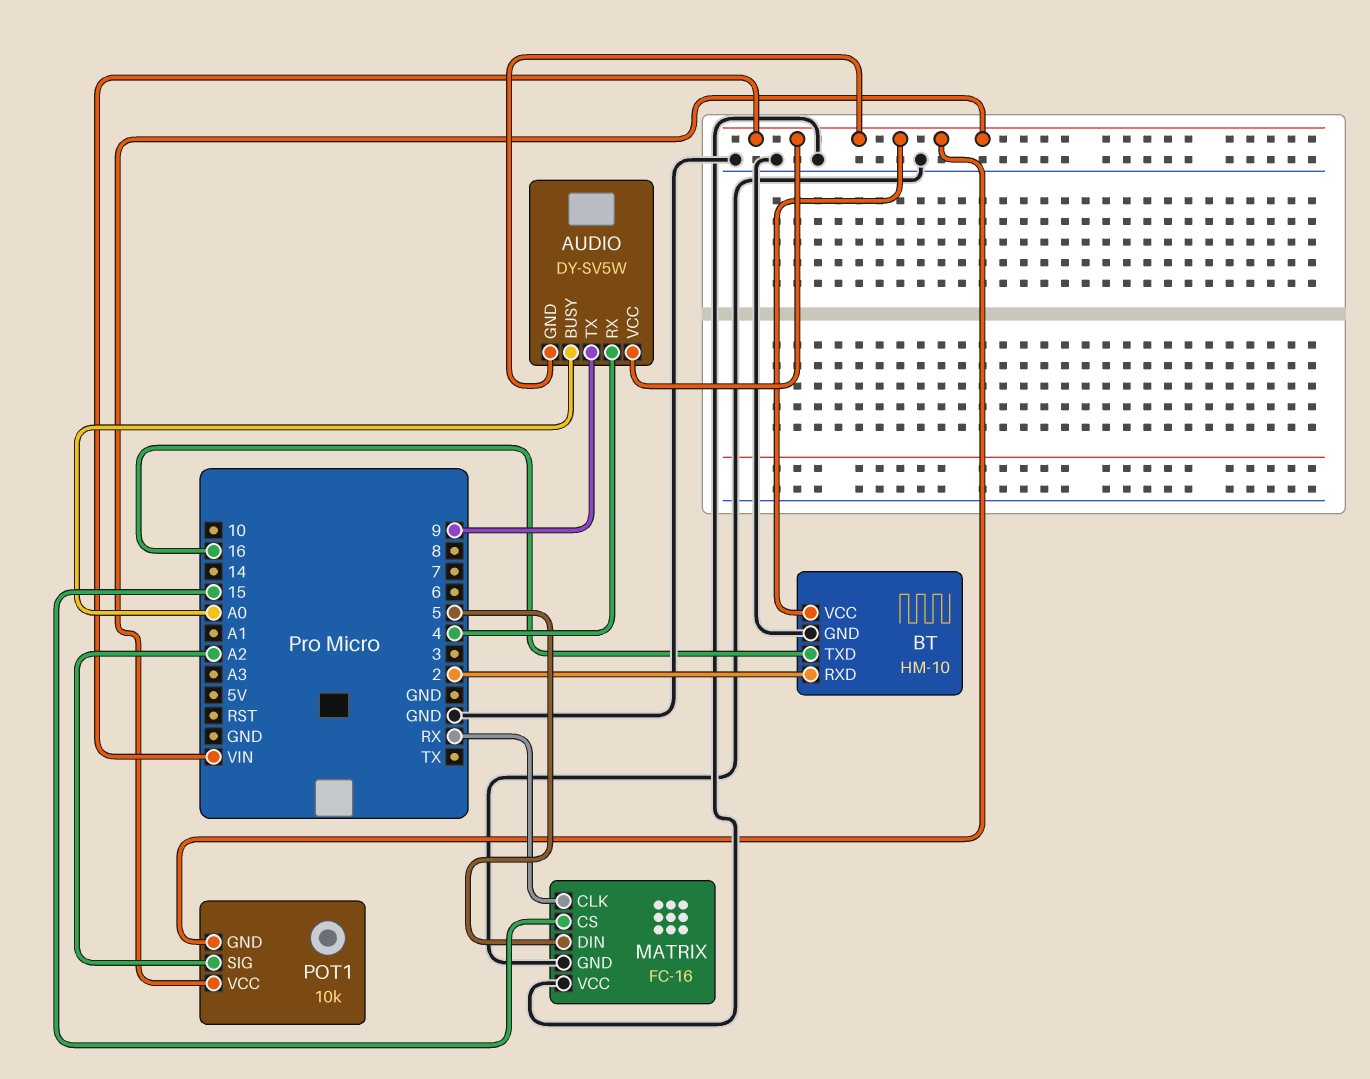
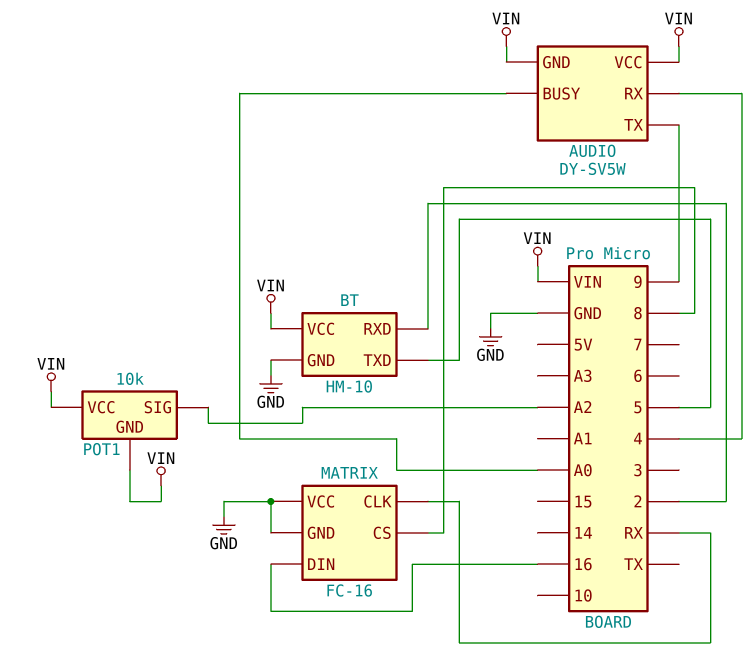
BT pin TXD: 16 -> 5
MATRIX pin CS: 15 -> 8
MATRIX pin DIN: 5 -> 16

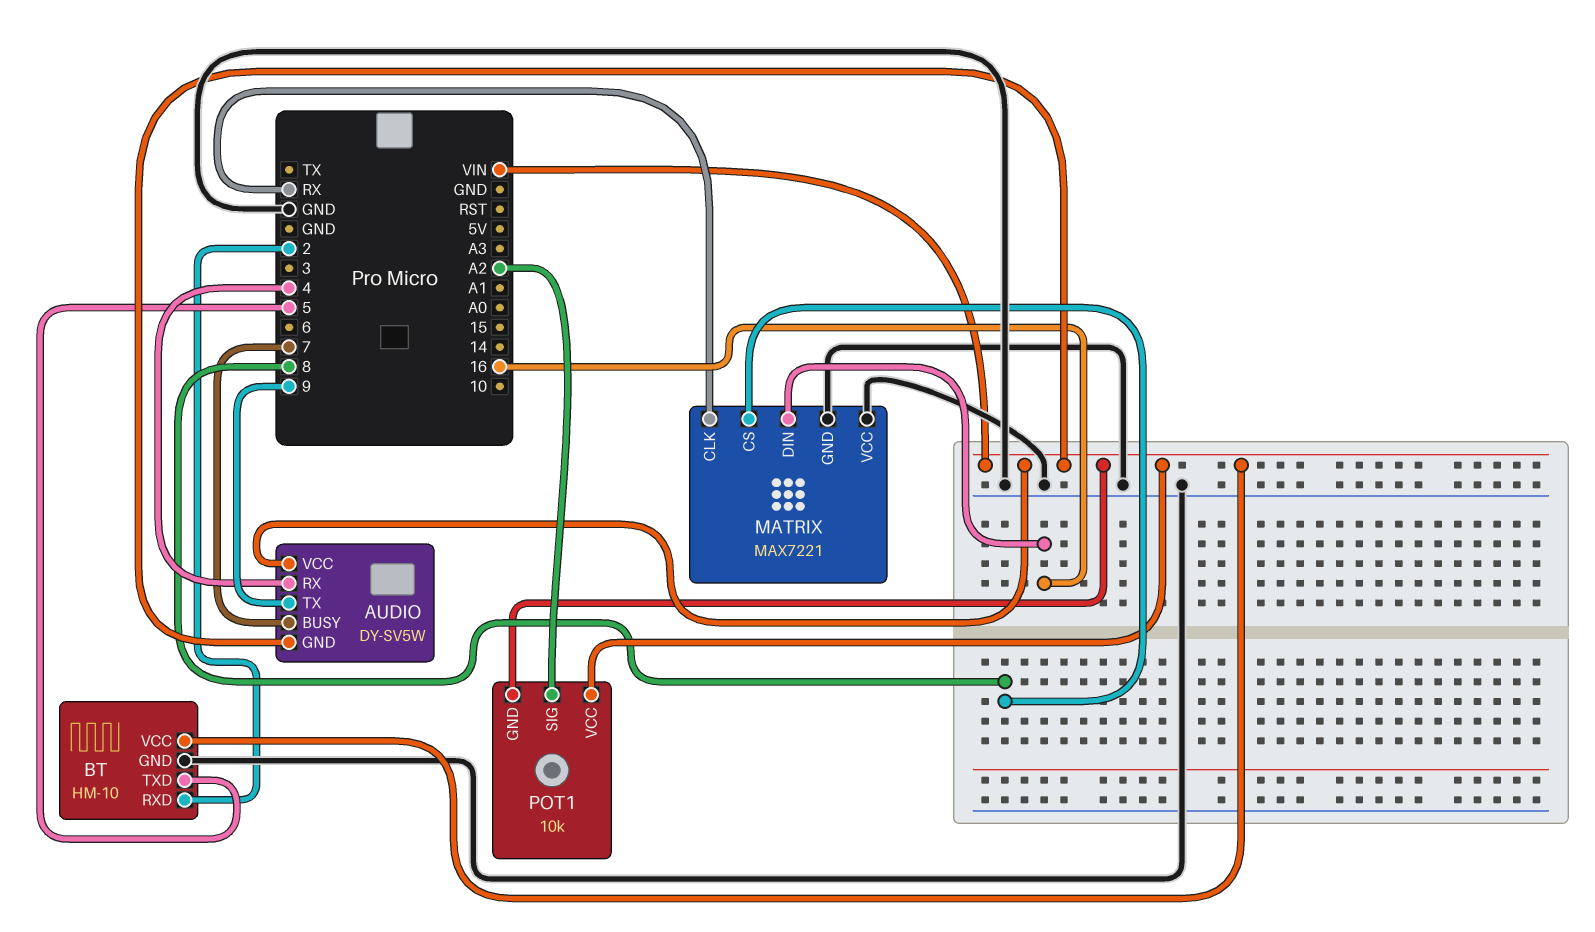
AUDIO pin BUSY: A0 -> 7
MATRIX: FC-16 -> MAX7221

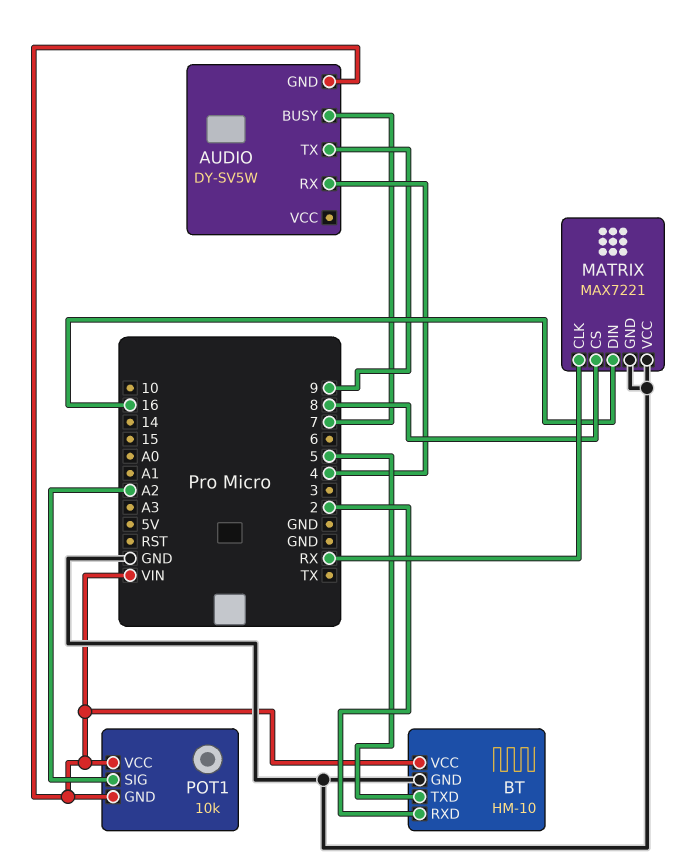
AUDIO pin VCC: VIN -> none

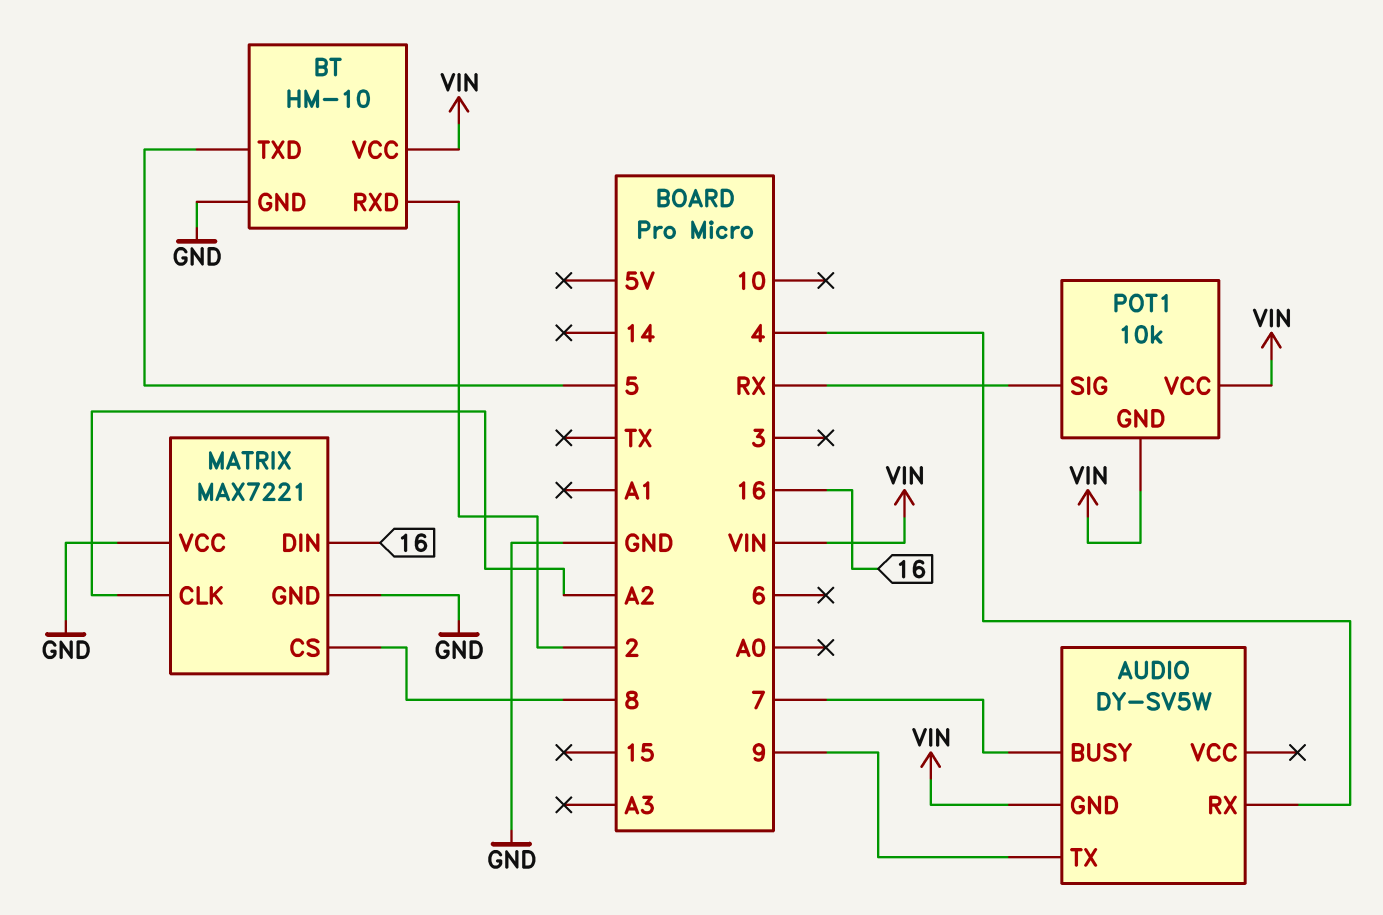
MATRIX pin CLK: RX -> A2
POT1 pin SIG: A2 -> RX

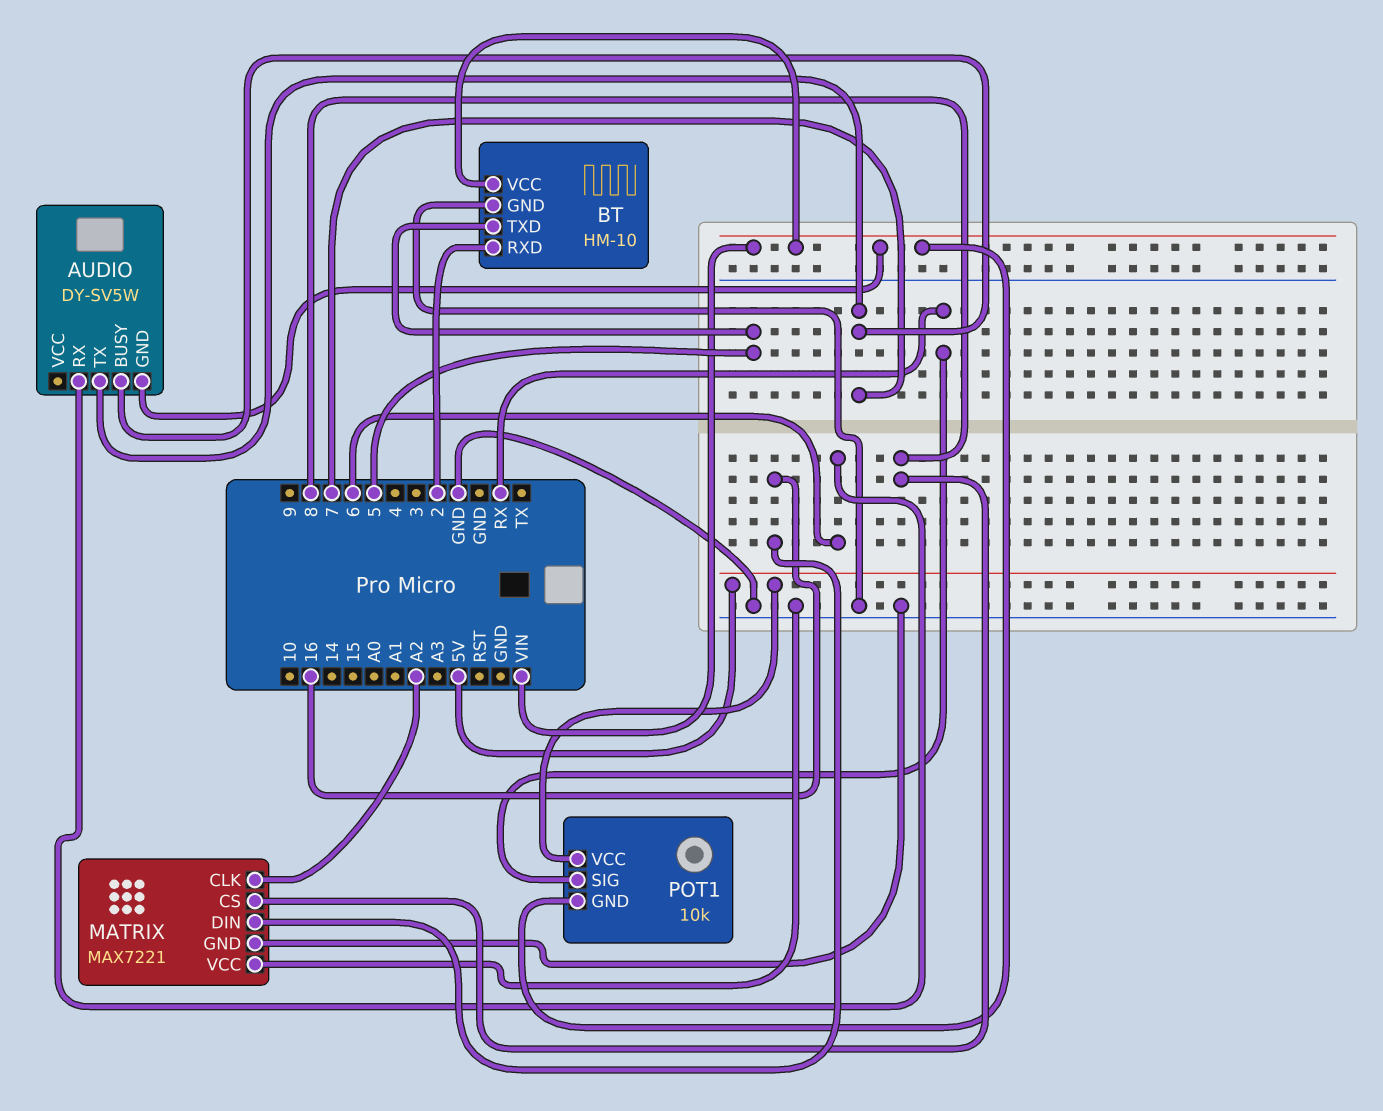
AUDIO pin RX: 4 -> 6
AUDIO pin TX: 9 -> 7
POT1 pin VCC: VIN -> 5V

